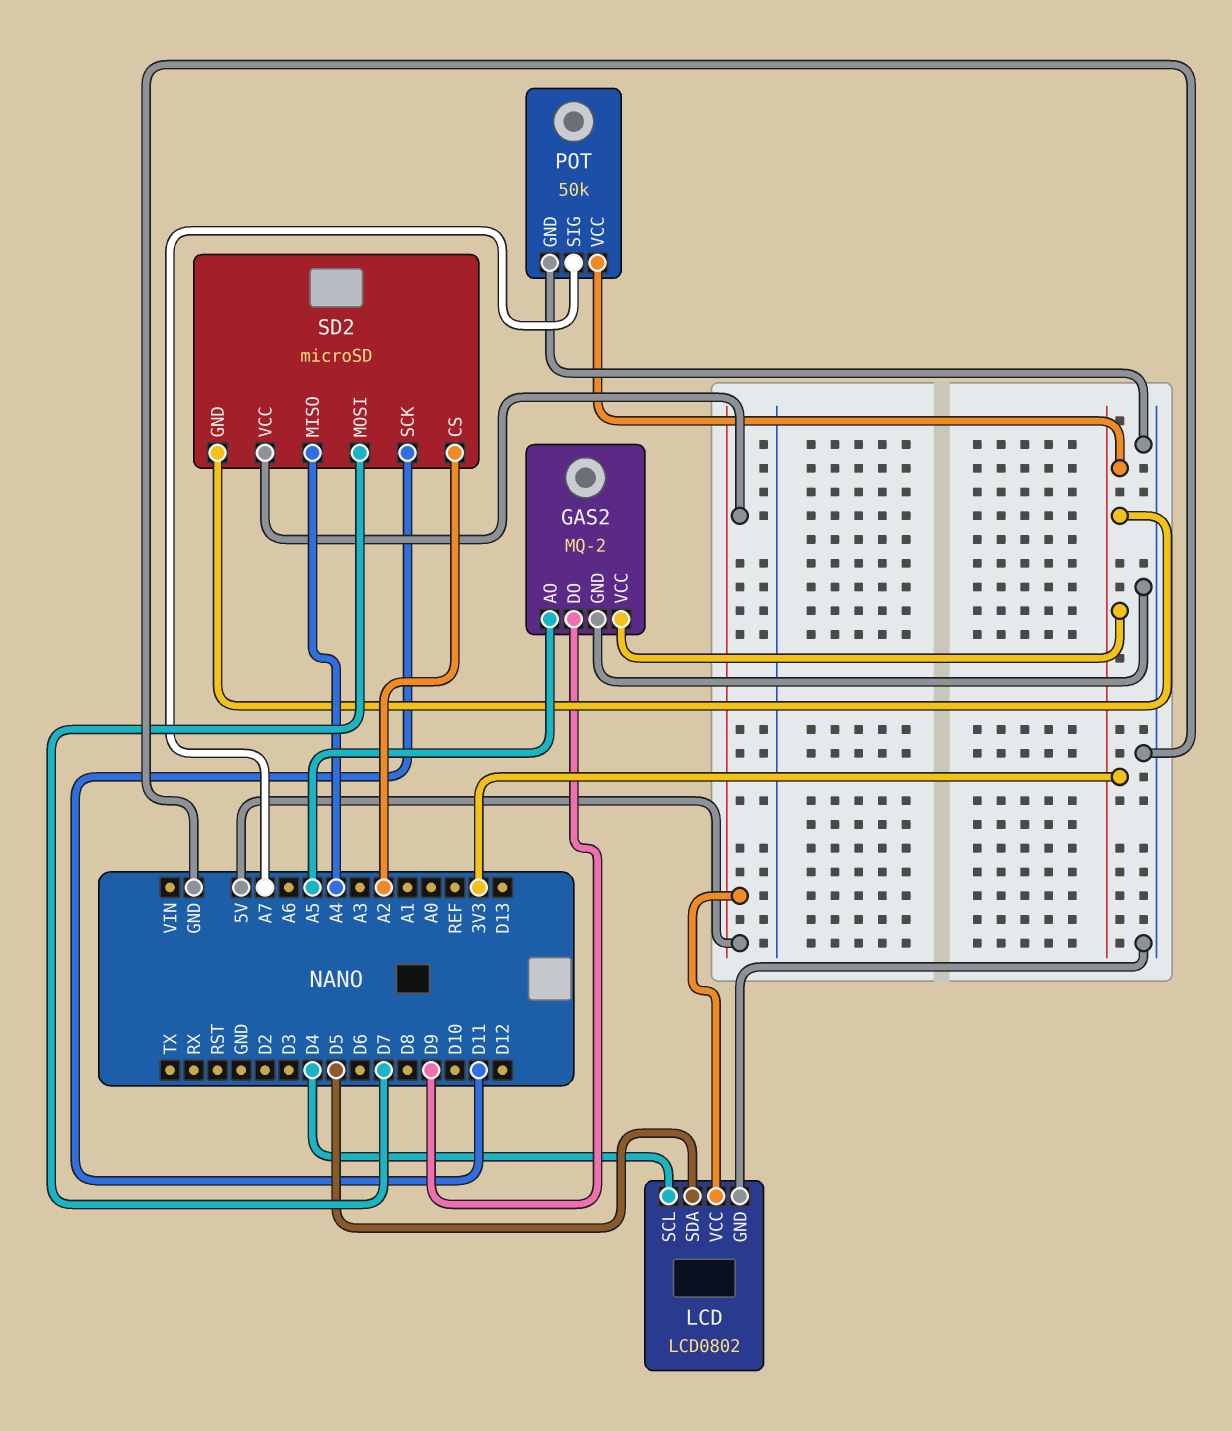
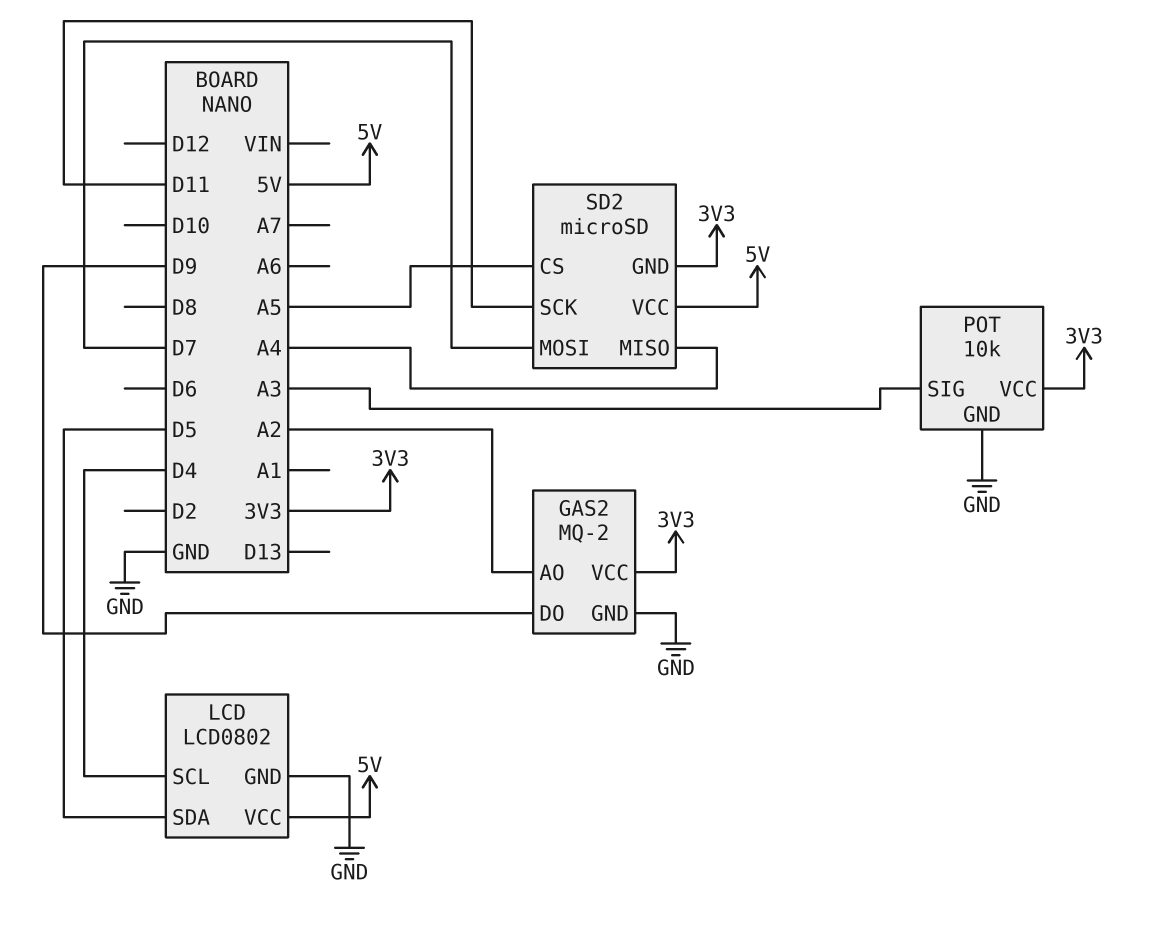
GAS2 pin AO: A5 -> A2
POT: 50k -> 10k
POT pin SIG: A7 -> A3
SD2 pin CS: A2 -> A5

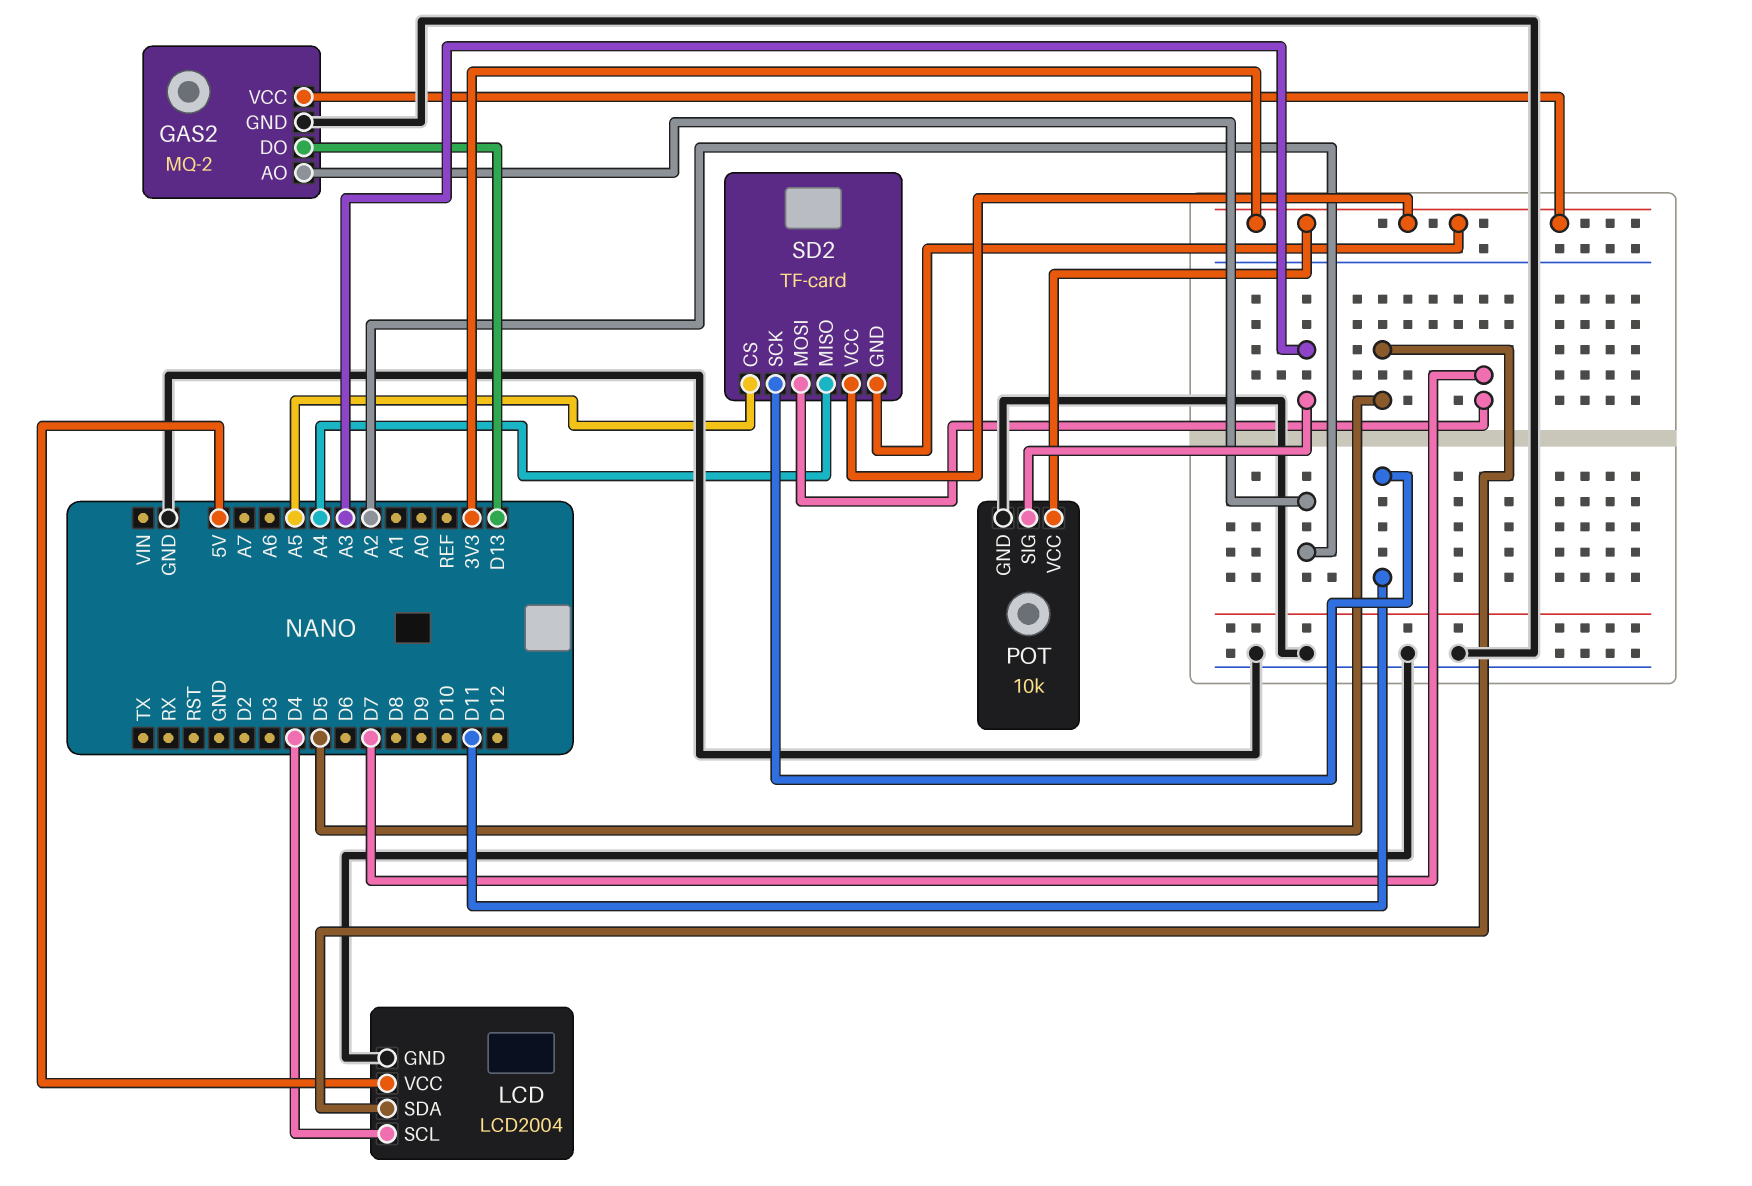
GAS2 pin DO: D9 -> D13
LCD: LCD0802 -> LCD2004
SD2: microSD -> TF-card
SD2 pin VCC: 5V -> 3V3

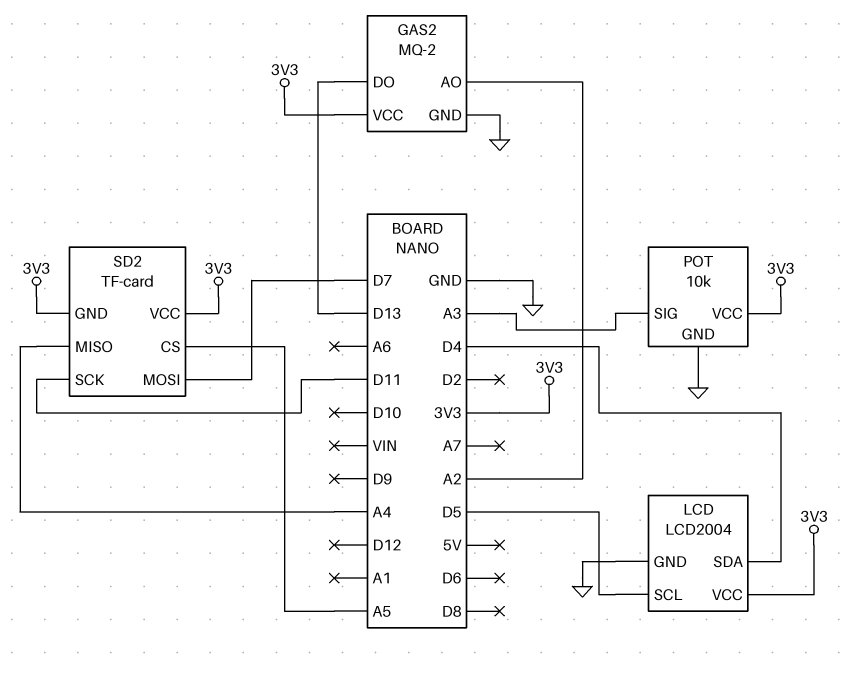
LCD pin SCL: D4 -> D5
LCD pin SDA: D5 -> D4
LCD pin VCC: 5V -> 3V3

